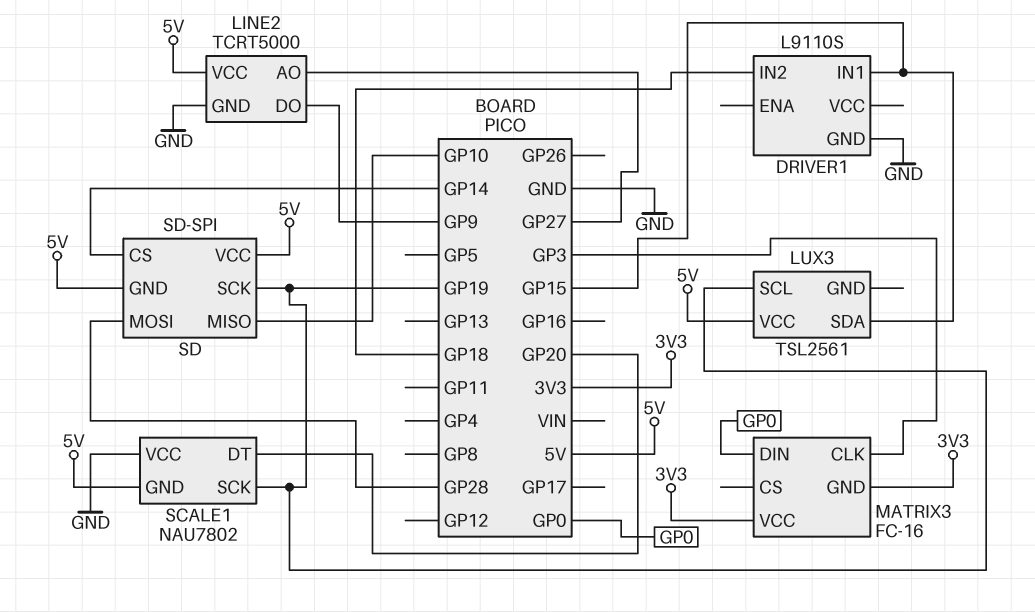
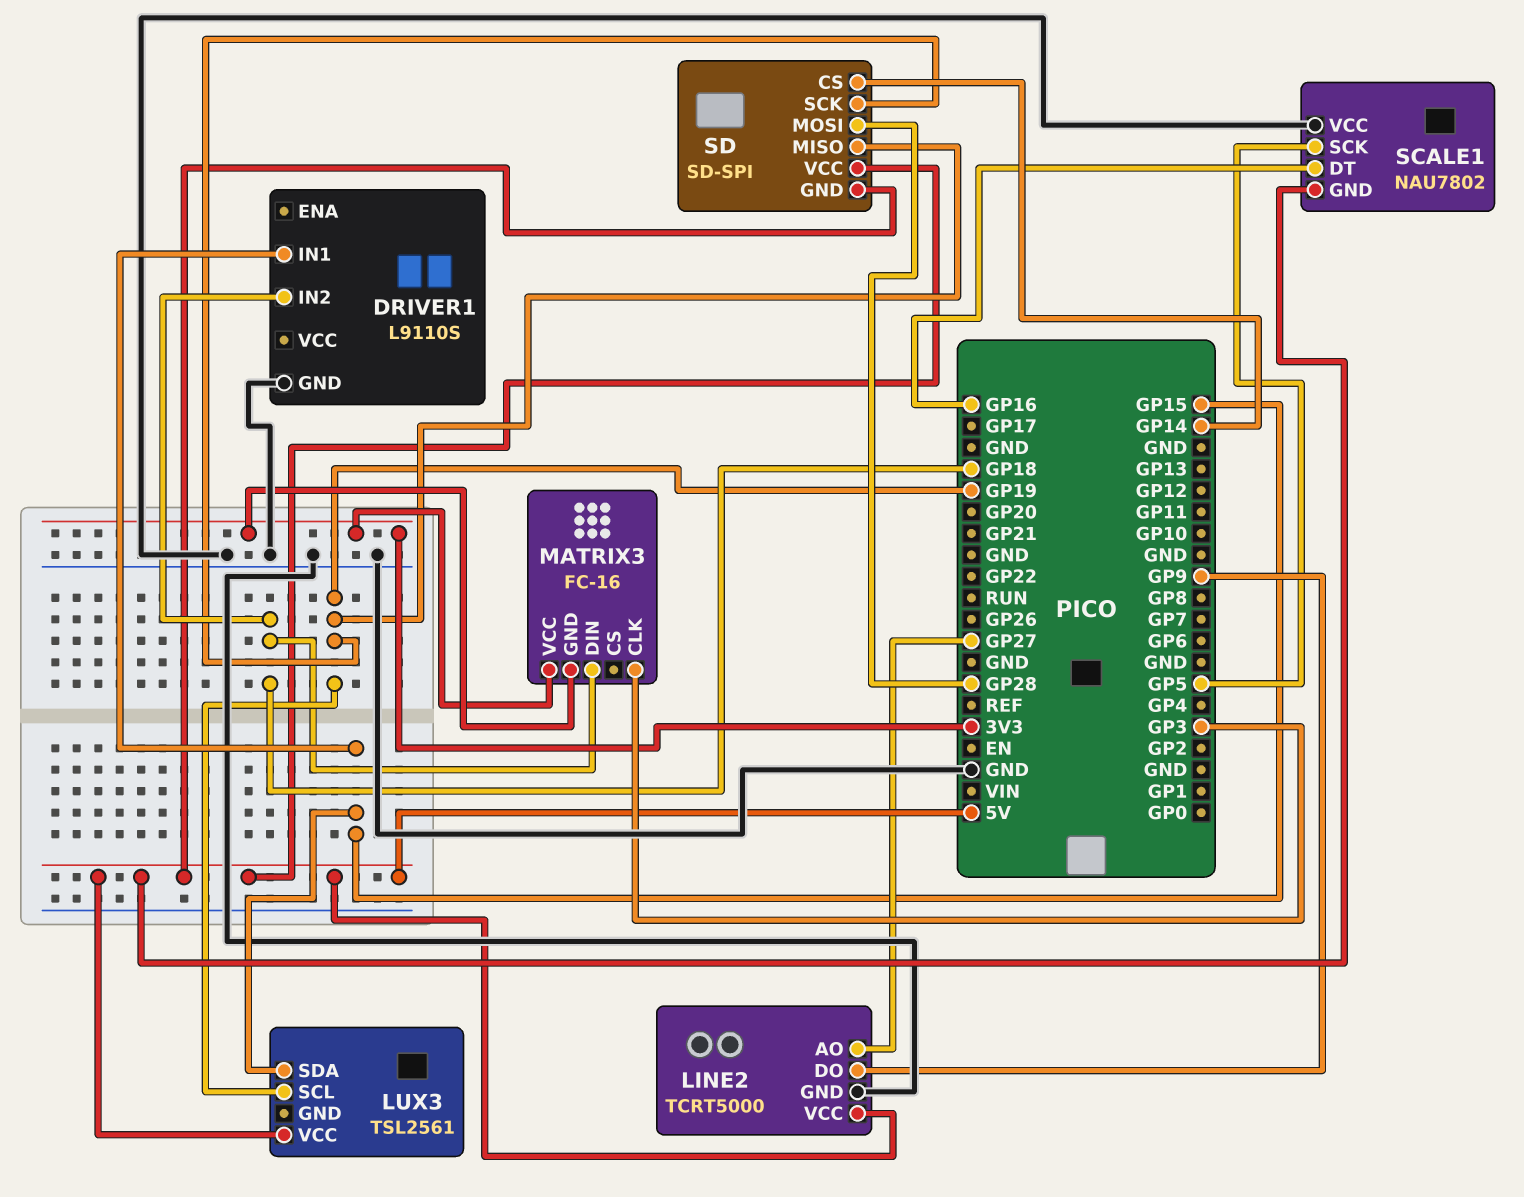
MATRIX3 pin DIN: GP0 -> GP18
SCALE1 pin DT: GP20 -> GP16
SCALE1 pin SCK: GP19 -> GP5
SD pin MISO: GP10 -> GP19

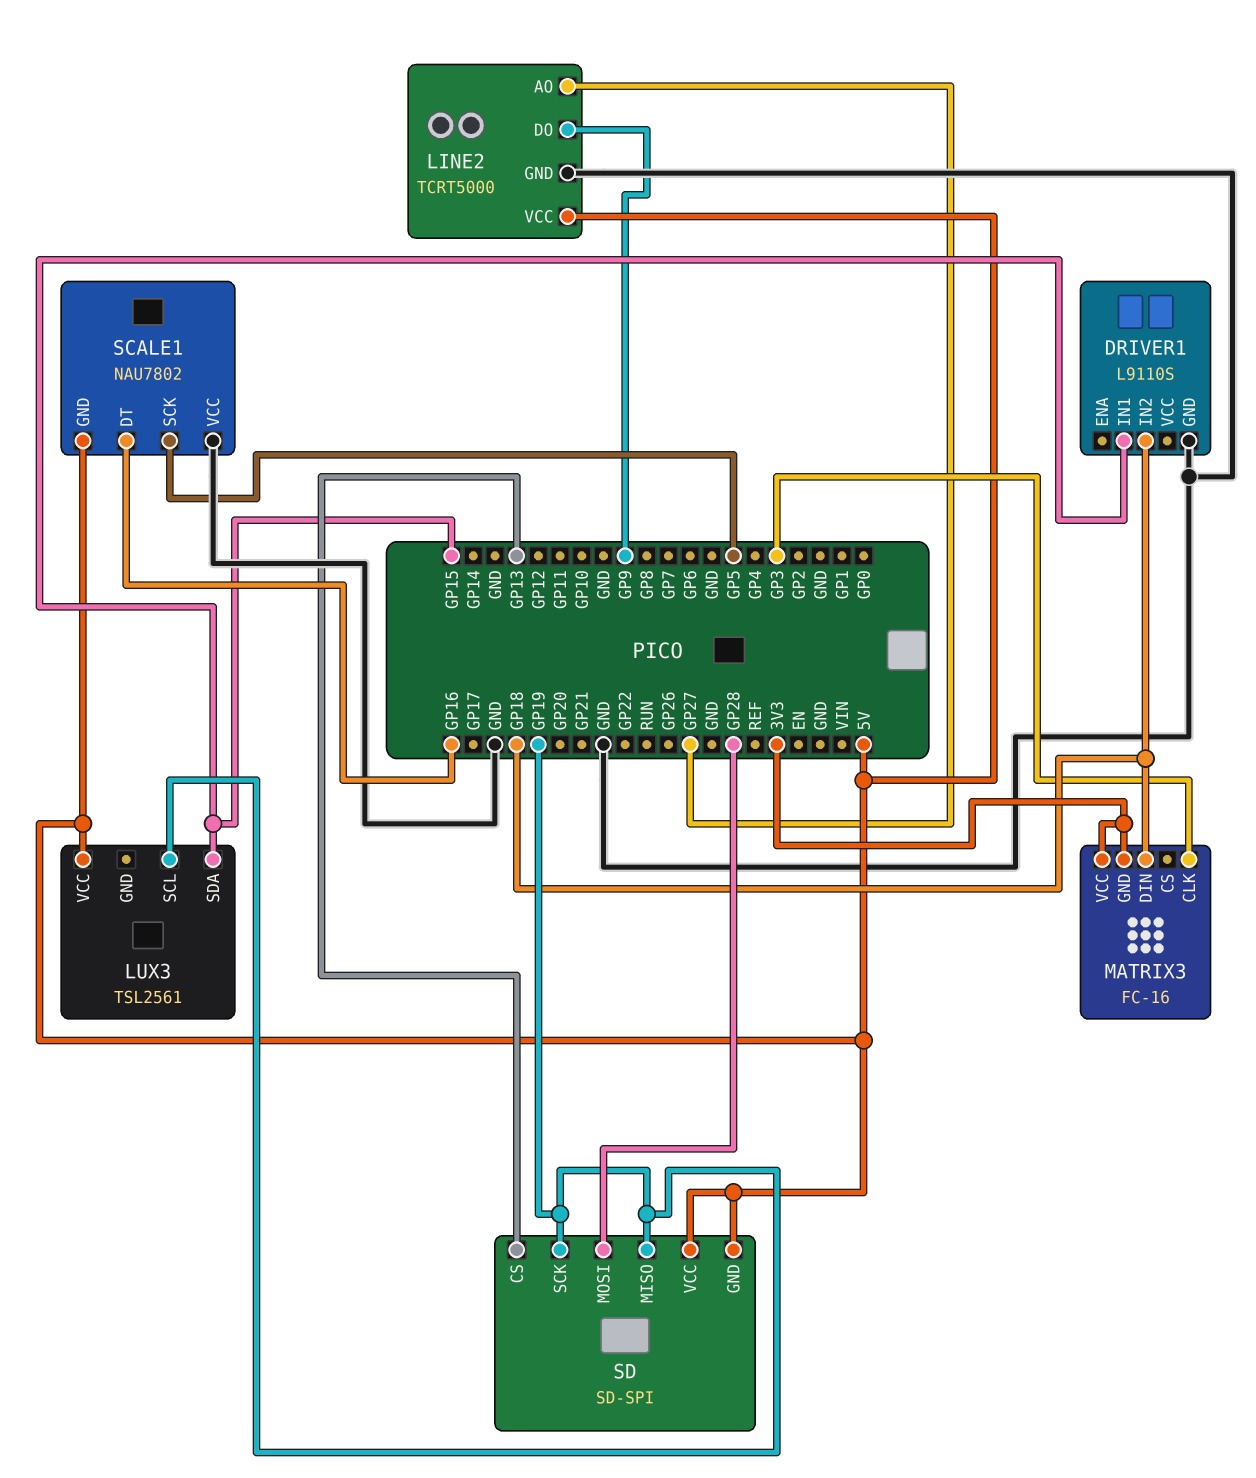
SD pin CS: GP14 -> GP13

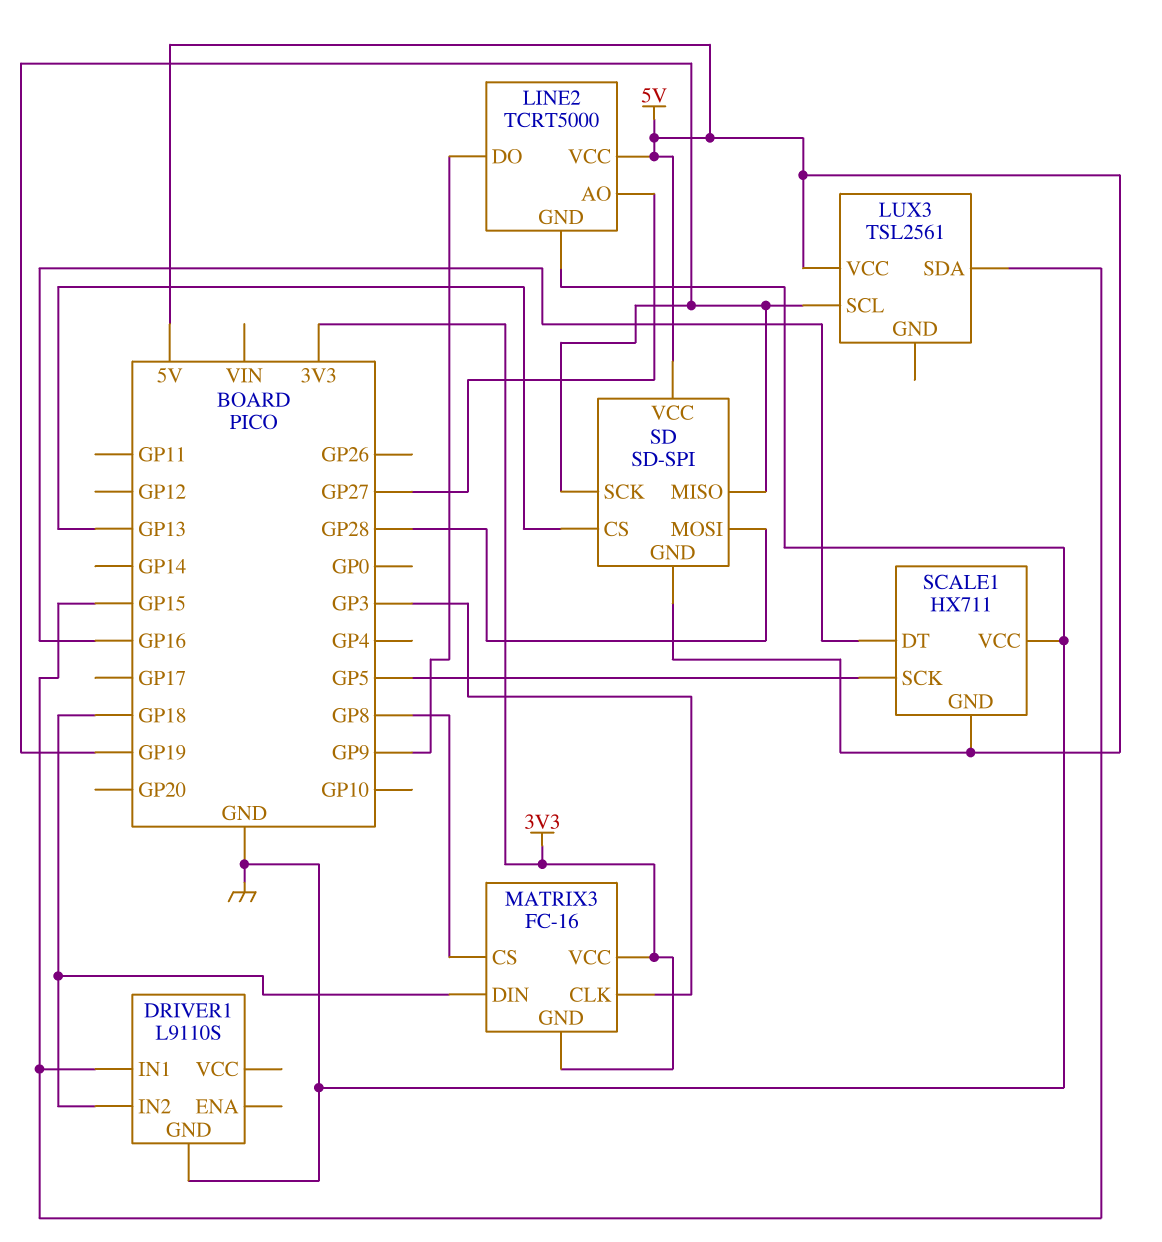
MATRIX3 pin CS: none -> GP8
SCALE1: NAU7802 -> HX711

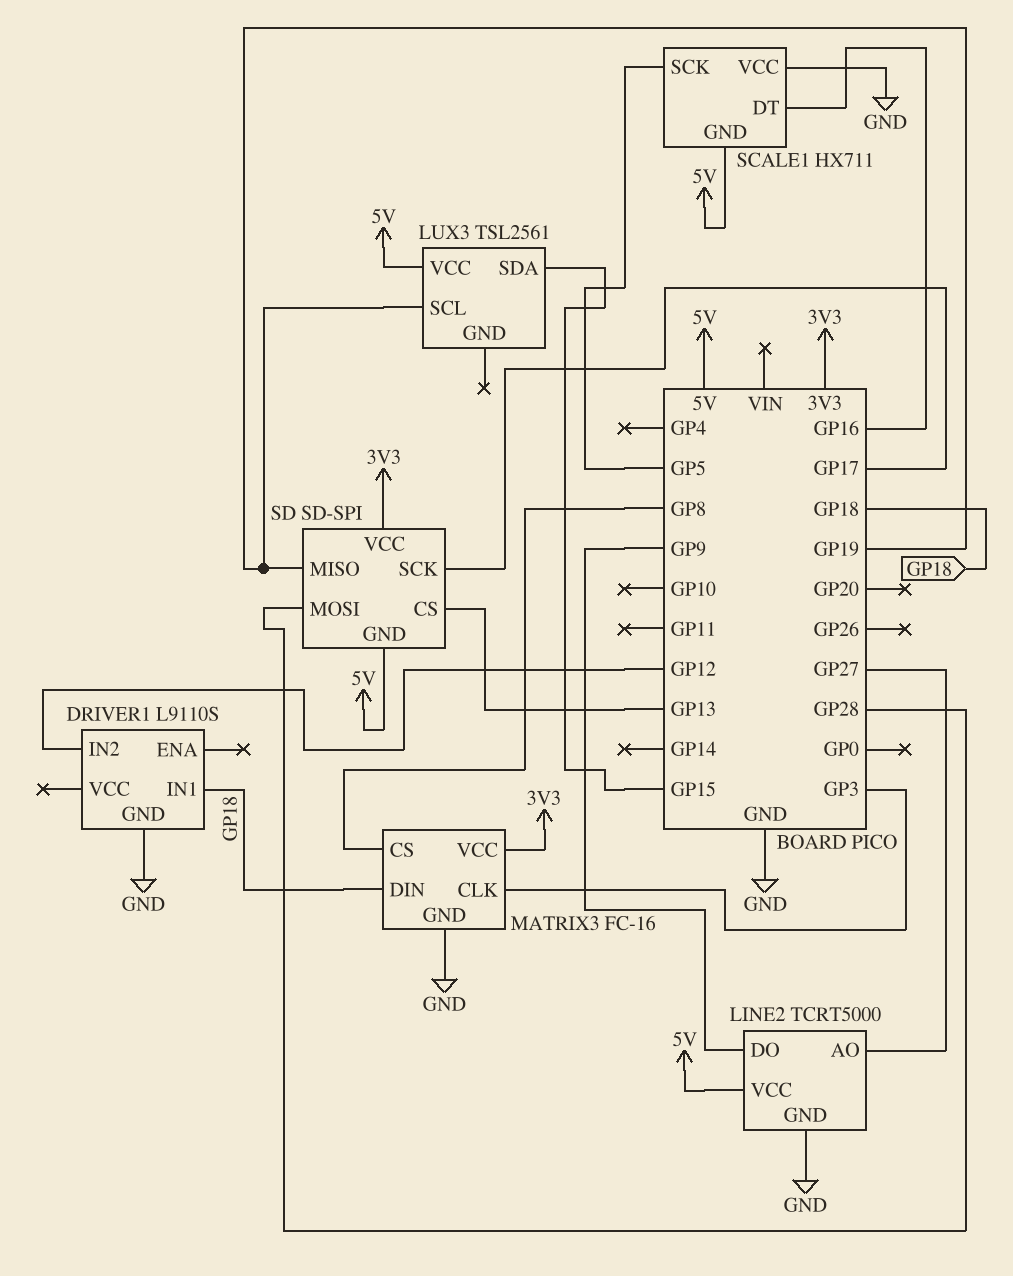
DRIVER1 pin IN1: GP15 -> GP18
DRIVER1 pin IN2: GP18 -> GP12
MATRIX3 pin GND: 3V3 -> GND
SD pin SCK: GP19 -> GP17
SD pin VCC: 5V -> 3V3

